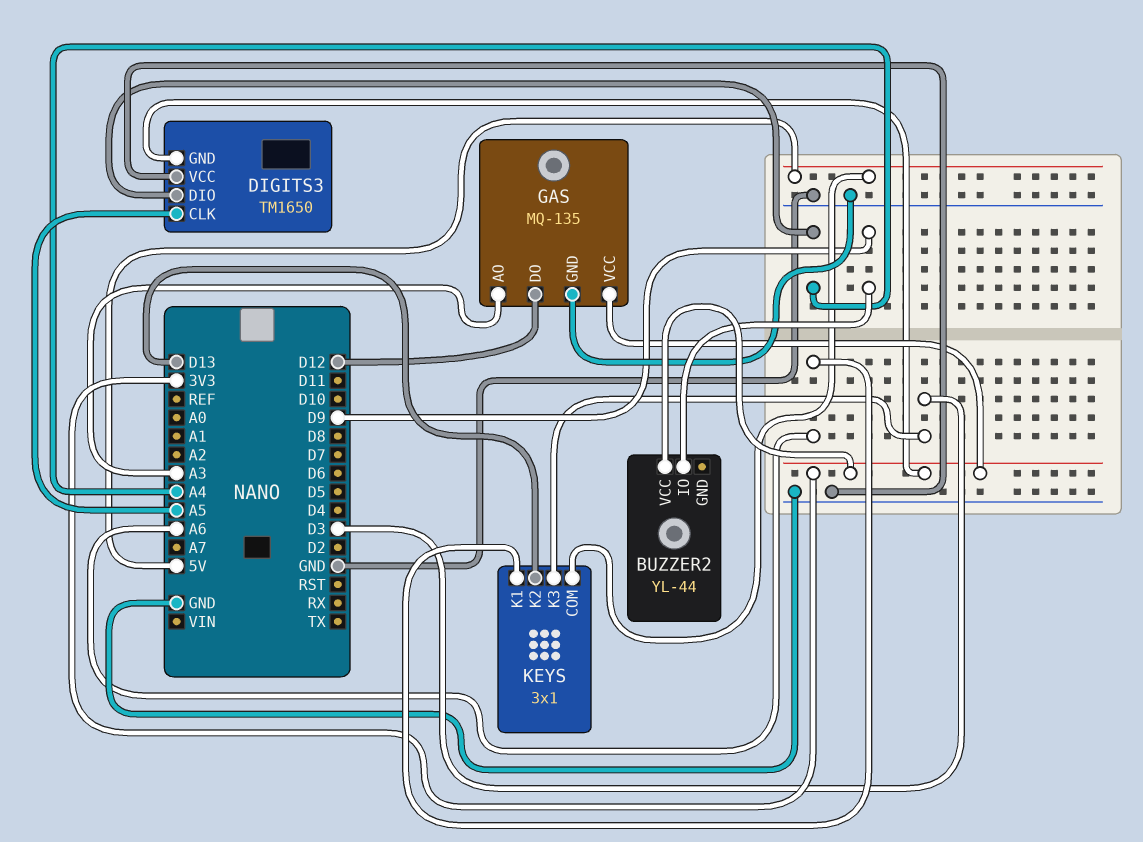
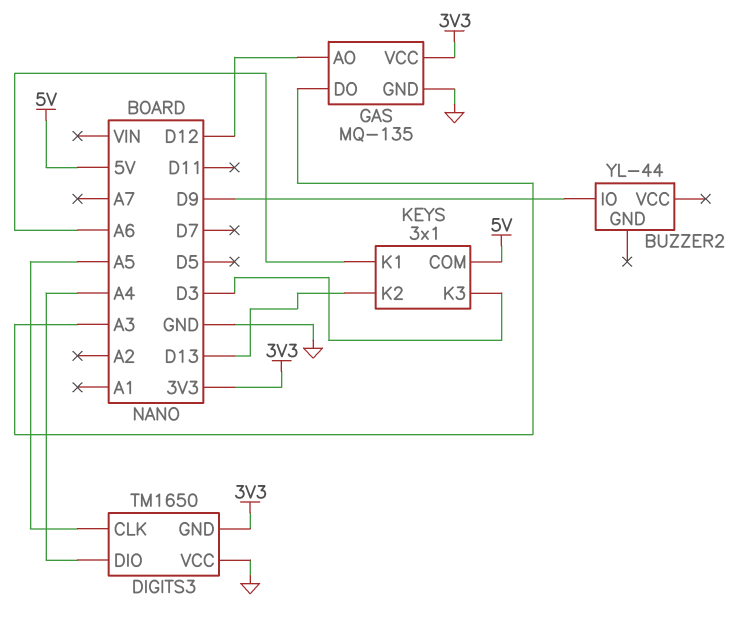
BUZZER2 pin VCC: 3V3 -> none
GAS pin AO: A3 -> D12
GAS pin DO: D12 -> A3

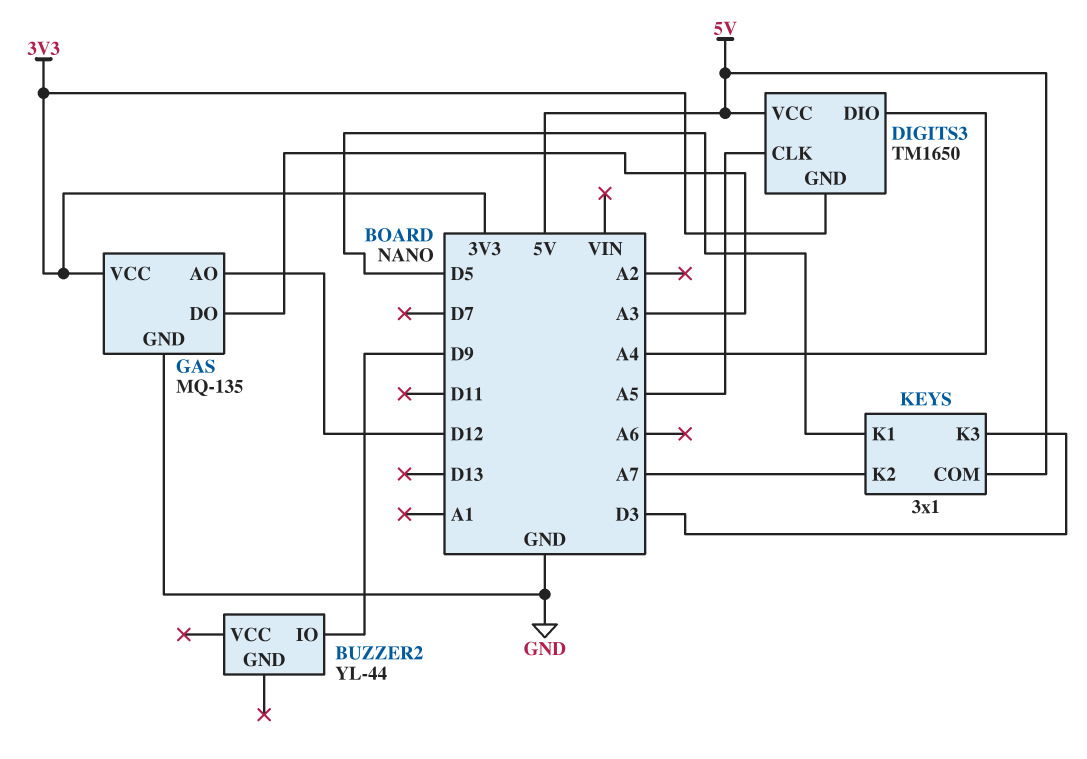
DIGITS3 pin VCC: GND -> 5V
KEYS pin K1: A6 -> D5
KEYS pin K2: D13 -> A7

